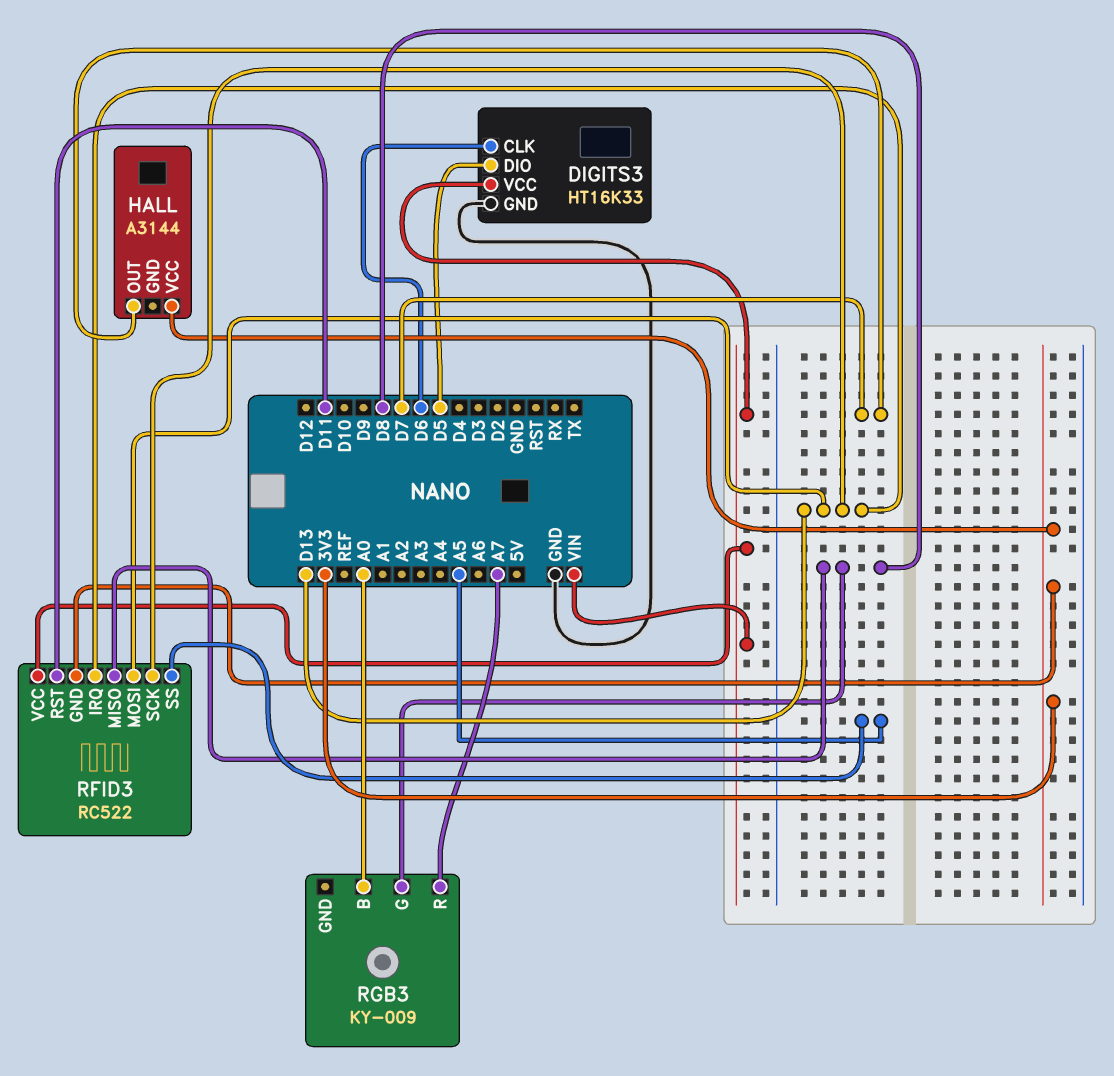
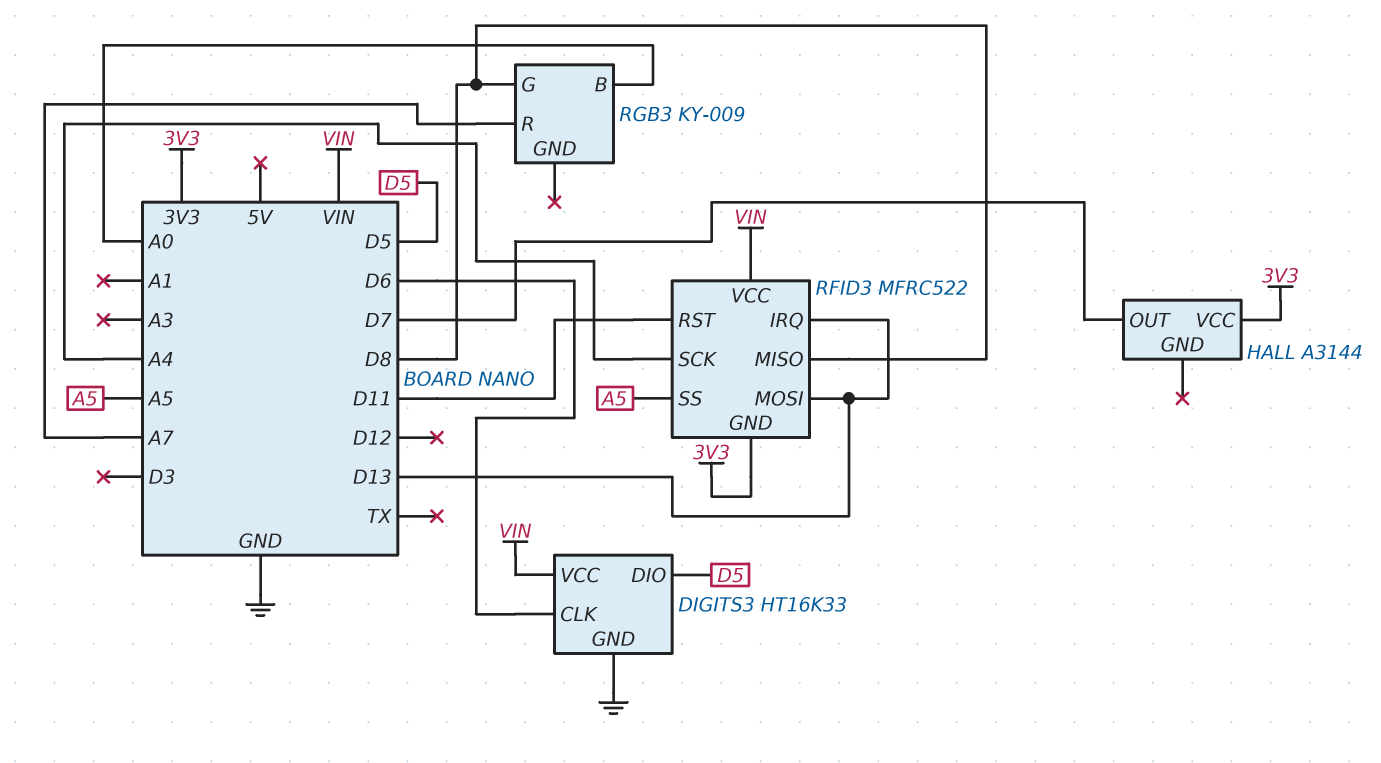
RFID3: RC522 -> MFRC522
RFID3 pin SCK: D13 -> A4

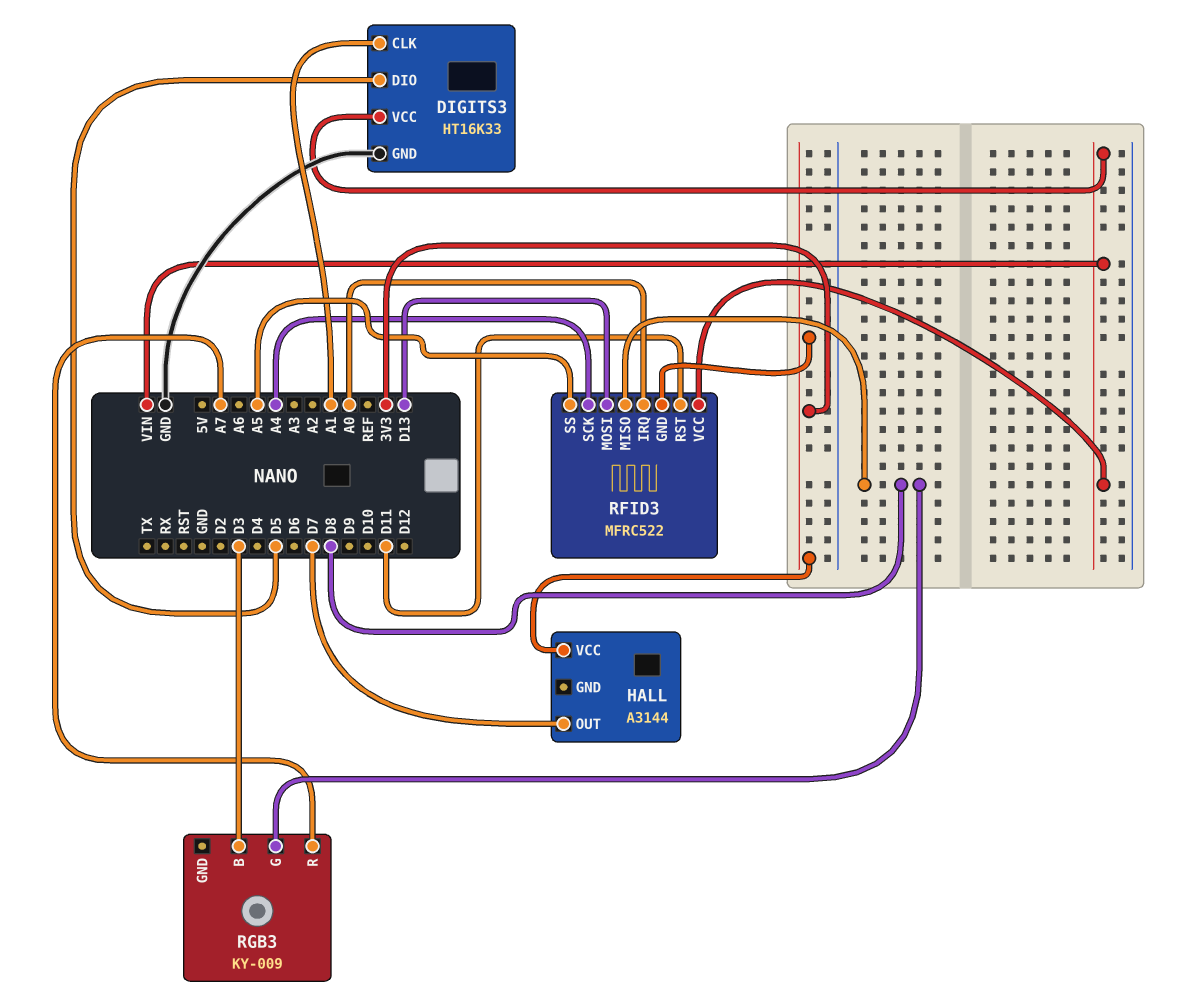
DIGITS3 pin CLK: D6 -> A1
RFID3 pin IRQ: D13 -> A0
RGB3 pin B: A0 -> D3

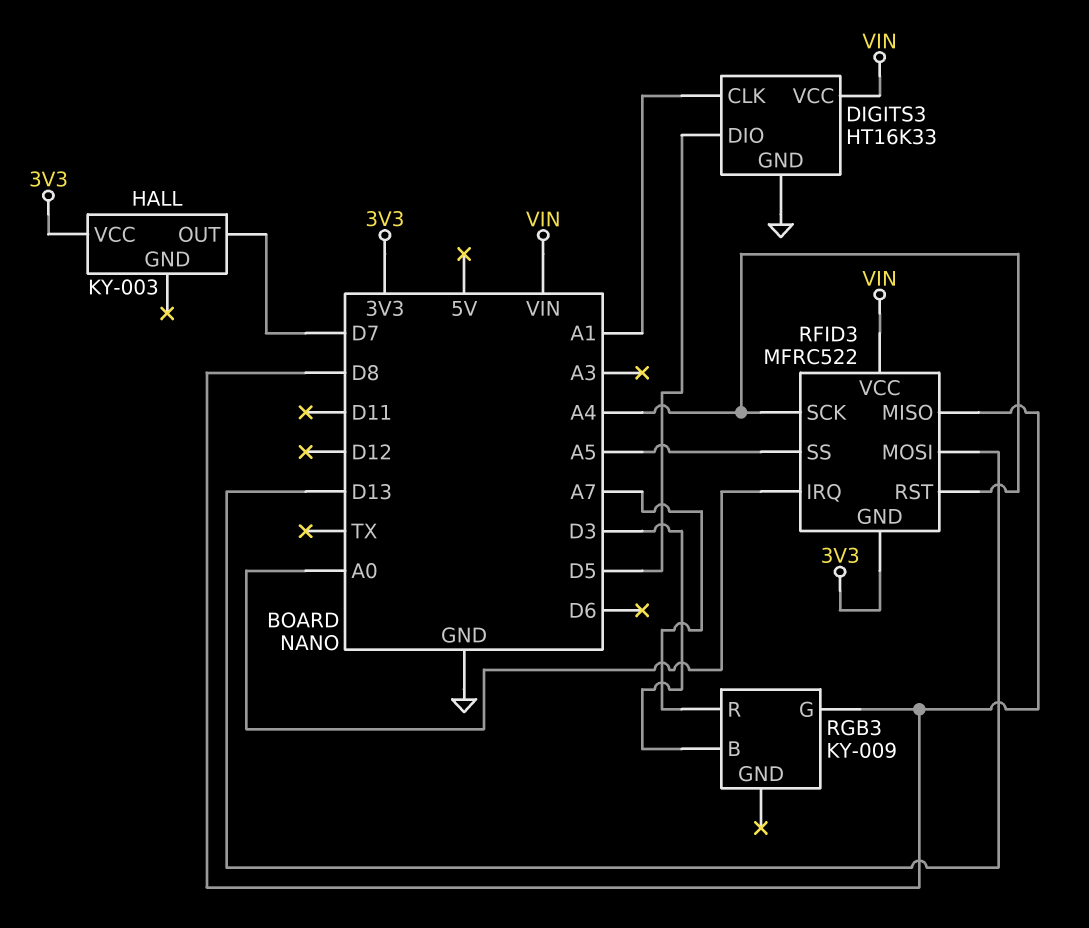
HALL: A3144 -> KY-003
RFID3 pin RST: D11 -> A4

